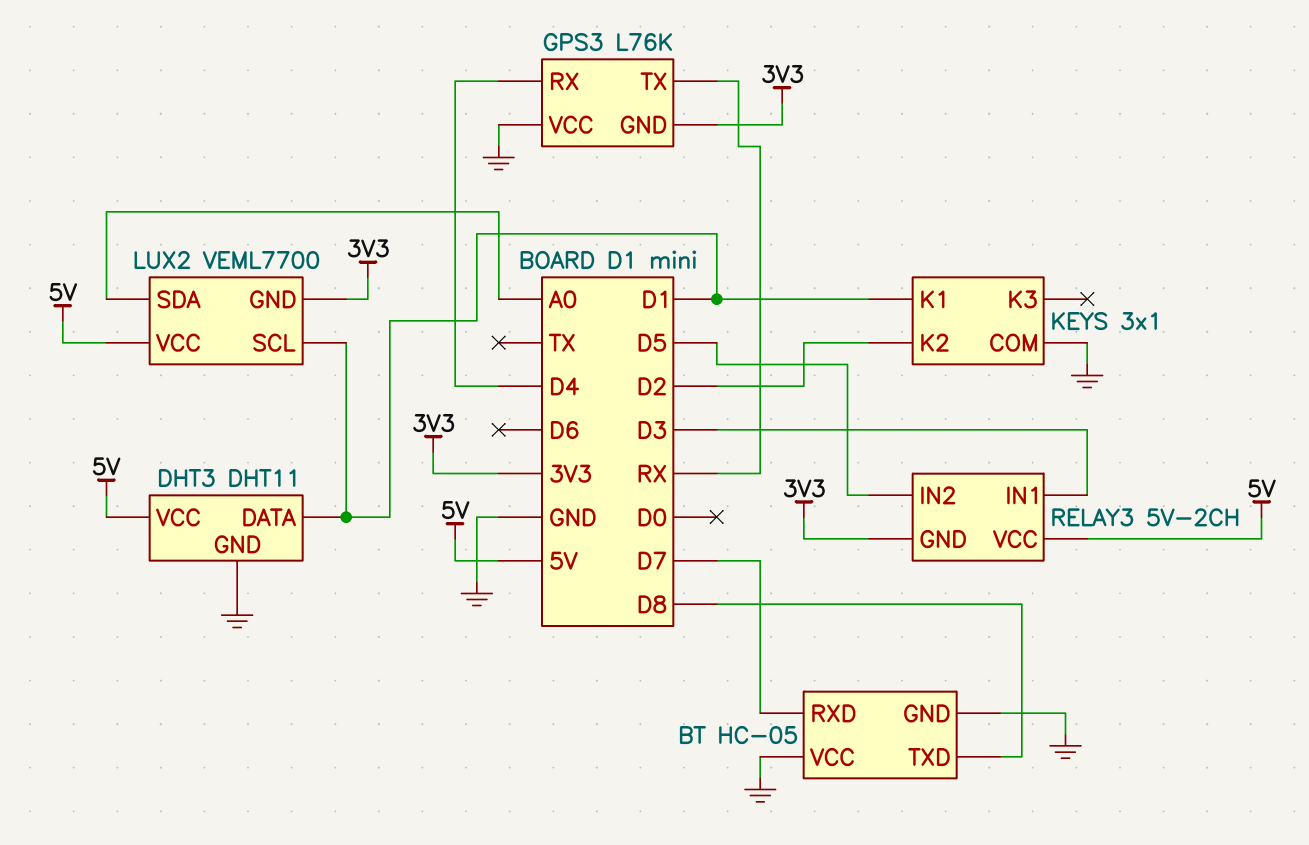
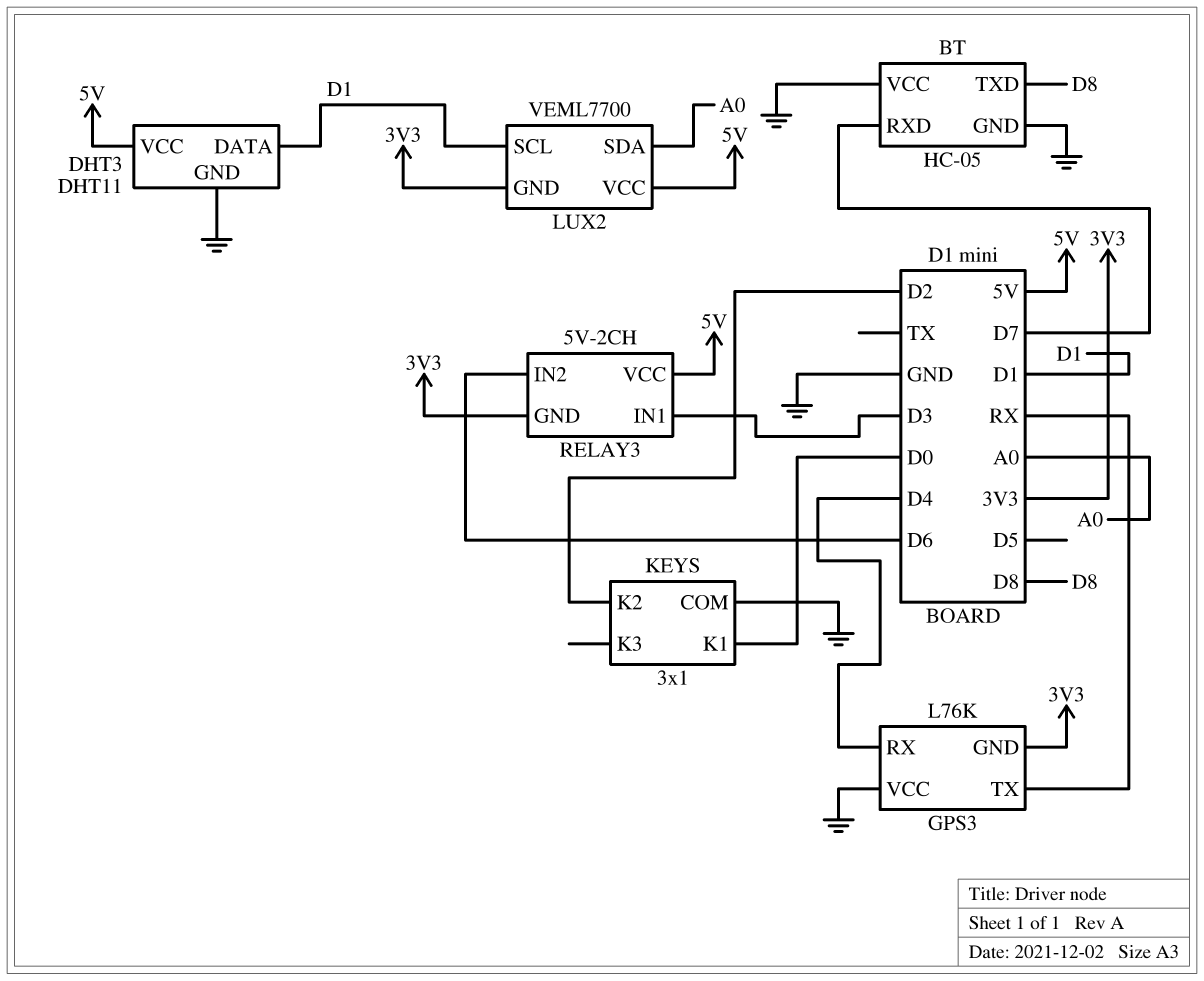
KEYS pin K1: D1 -> D0
RELAY3 pin IN2: D5 -> D6

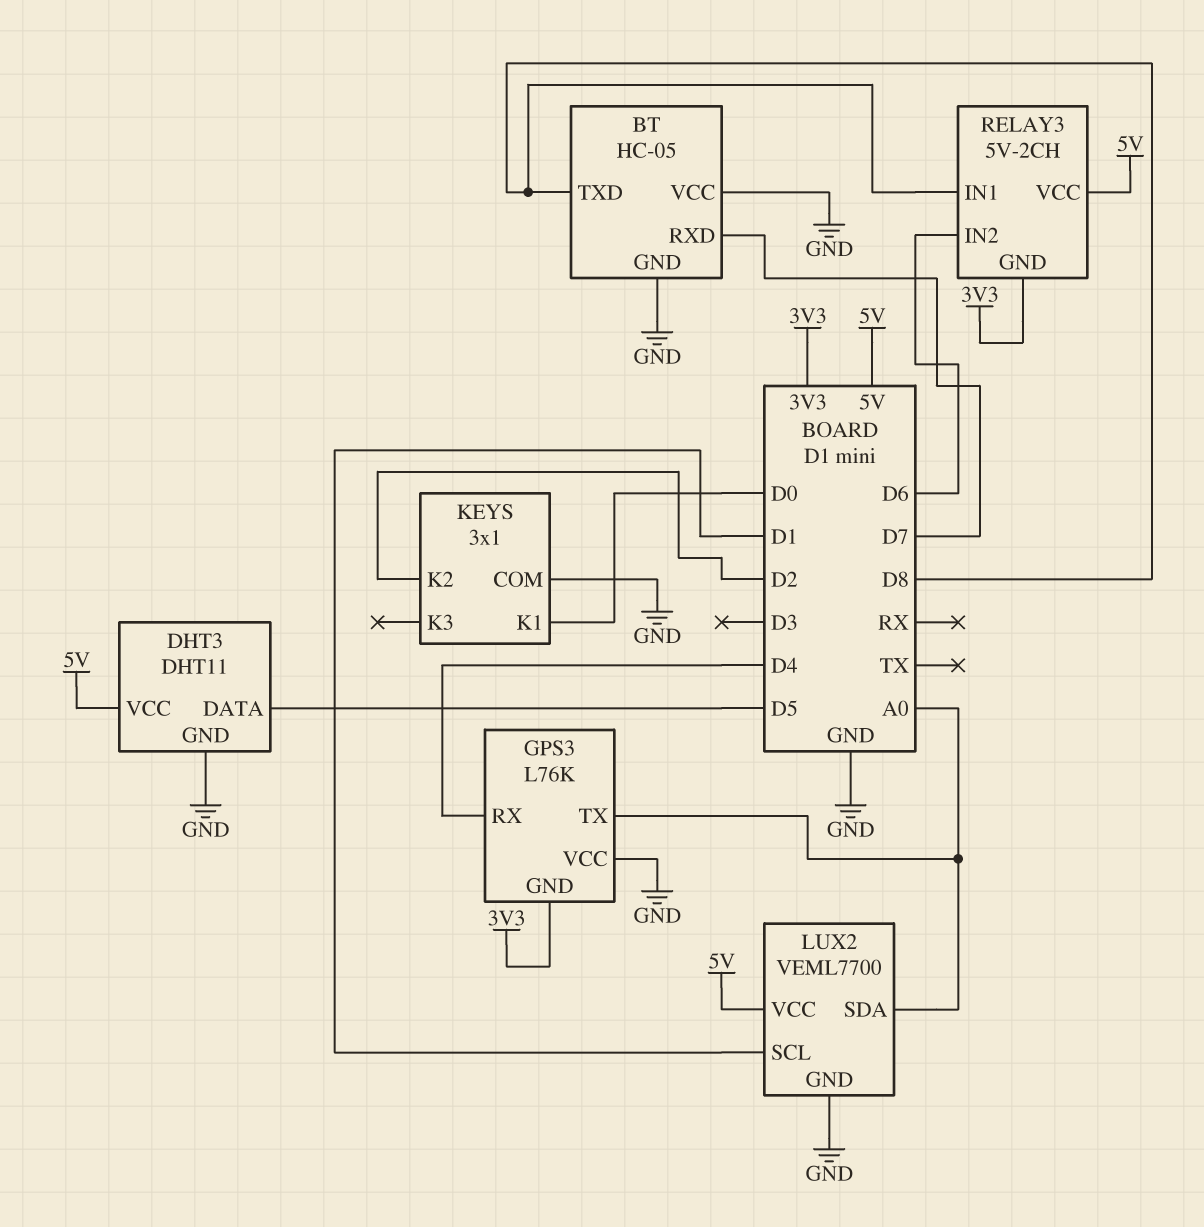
DHT3 pin DATA: D1 -> D5
GPS3 pin TX: RX -> A0
LUX2 pin GND: 3V3 -> GND
RELAY3 pin IN1: D3 -> D8

